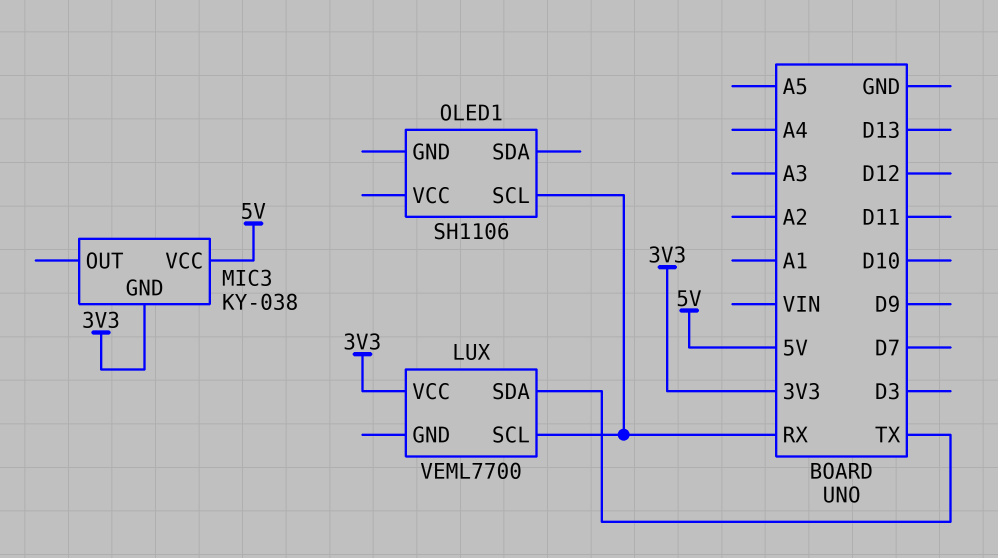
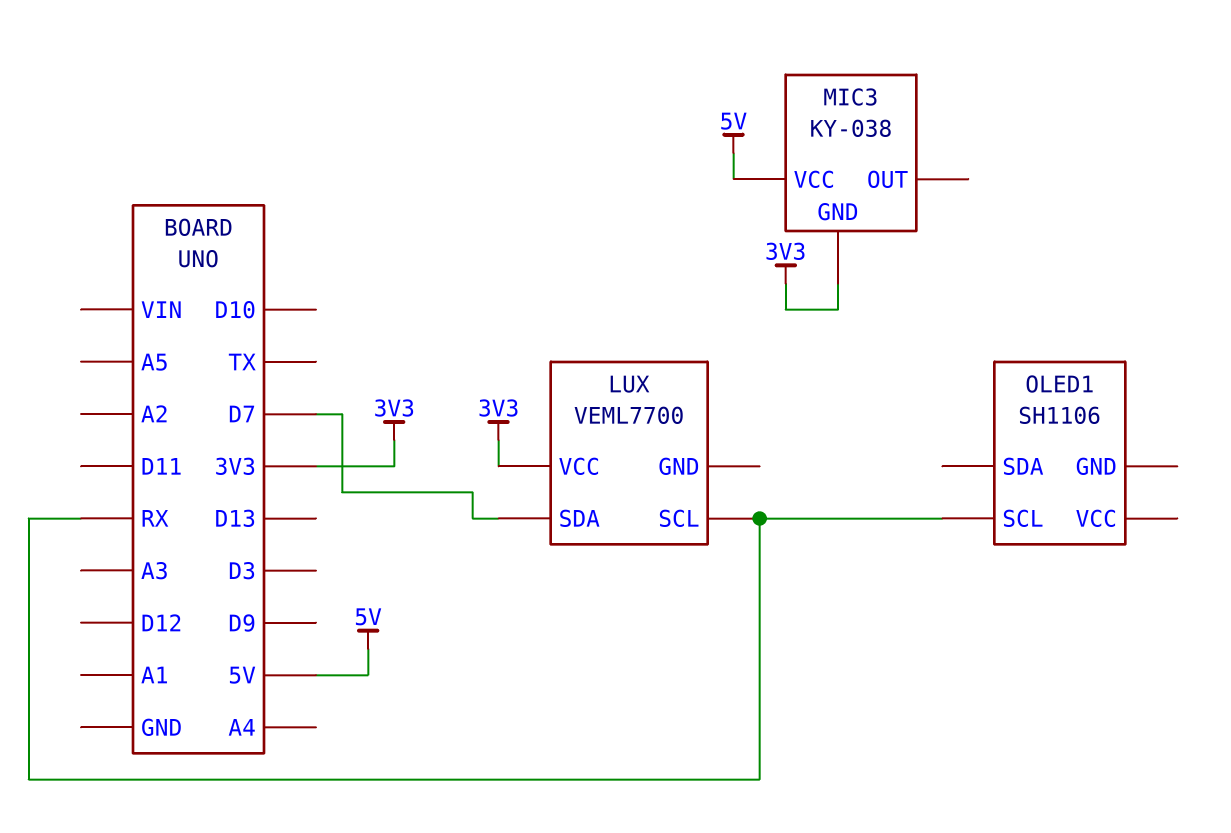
LUX pin SDA: TX -> D7

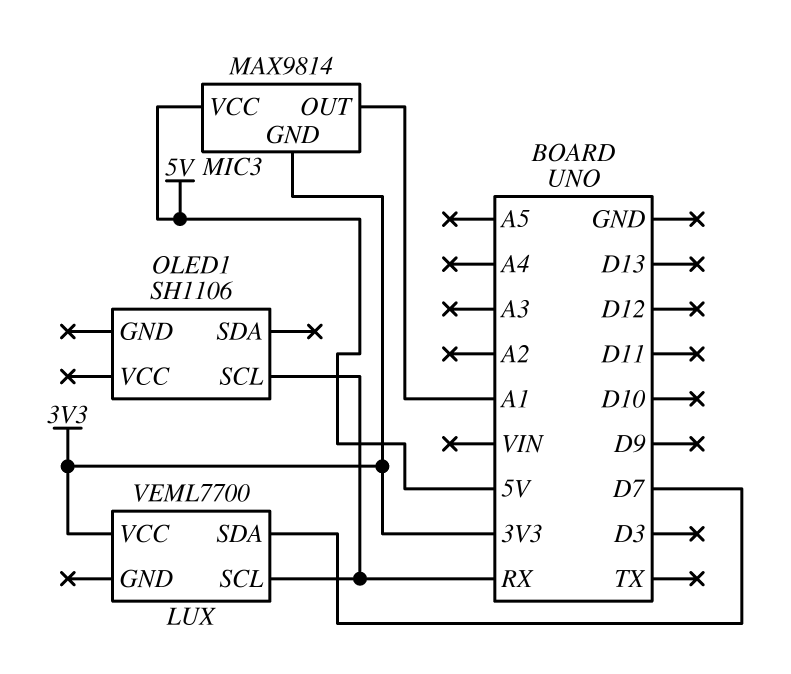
MIC3: KY-038 -> MAX9814
MIC3 pin OUT: none -> A1

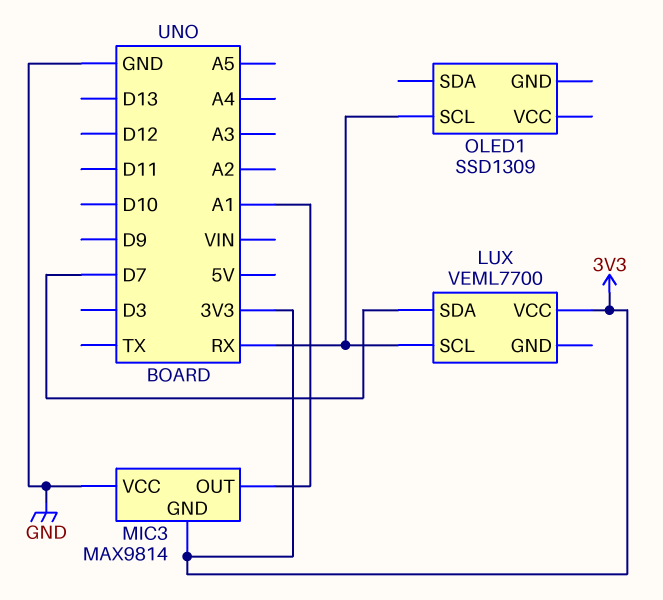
MIC3 pin VCC: 5V -> GND
OLED1: SH1106 -> SSD1309

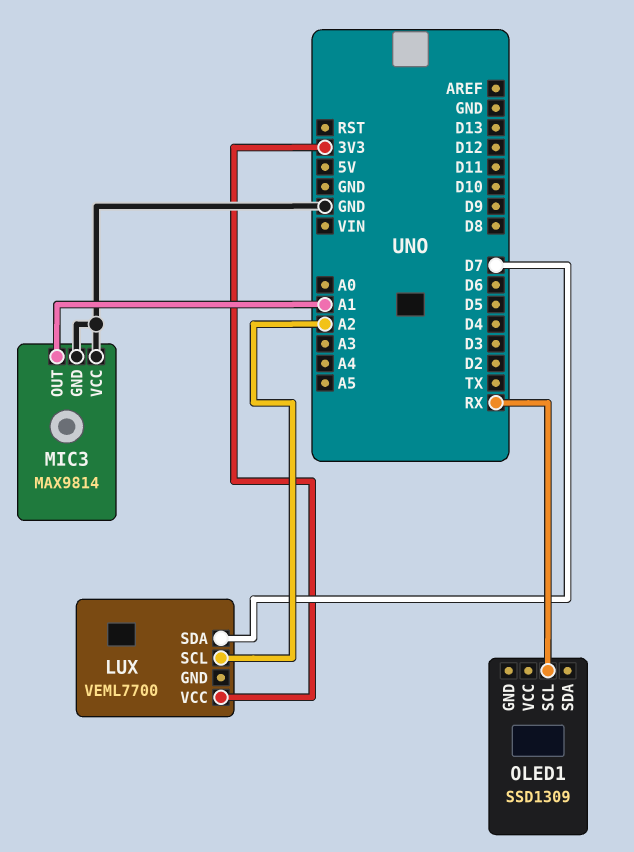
LUX pin SCL: RX -> A2
MIC3 pin GND: 3V3 -> GND

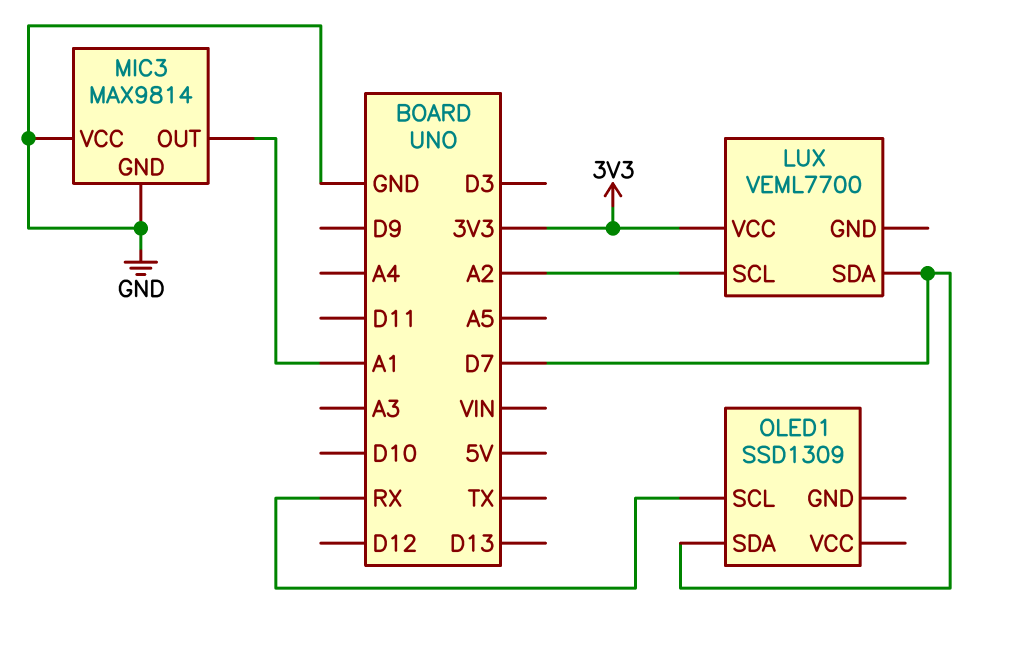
OLED1 pin SDA: none -> D7

